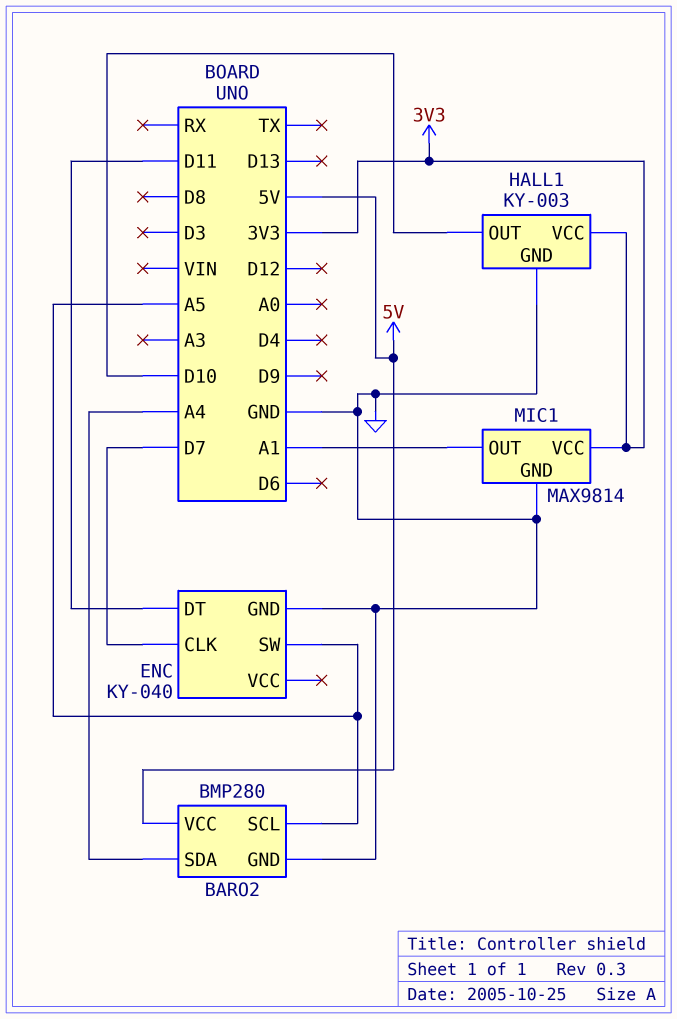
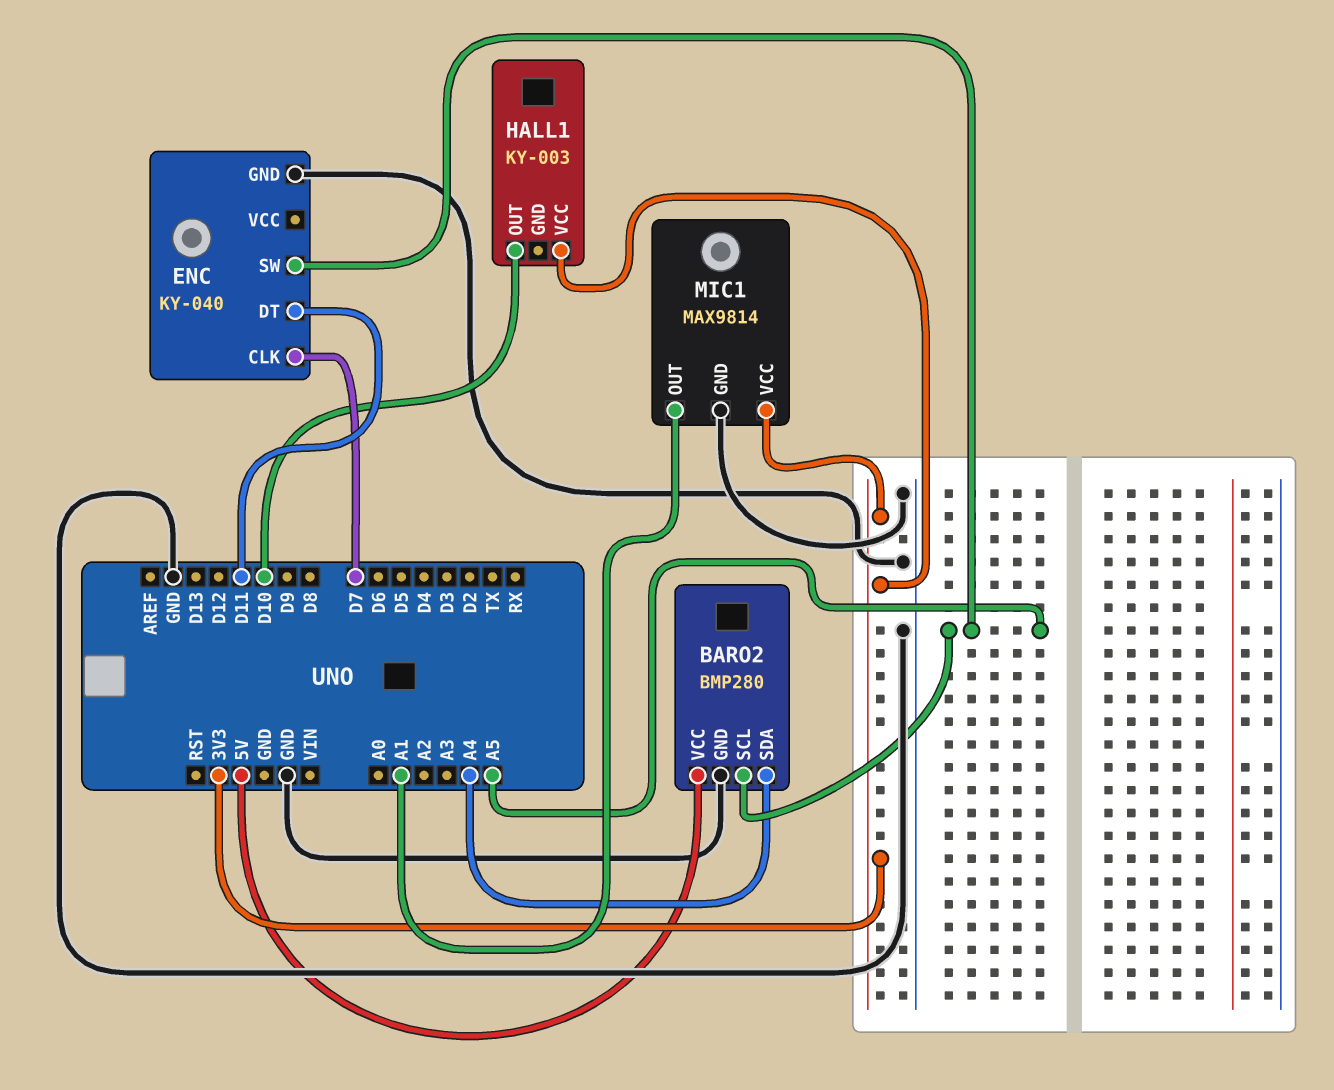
HALL1 pin GND: GND -> none

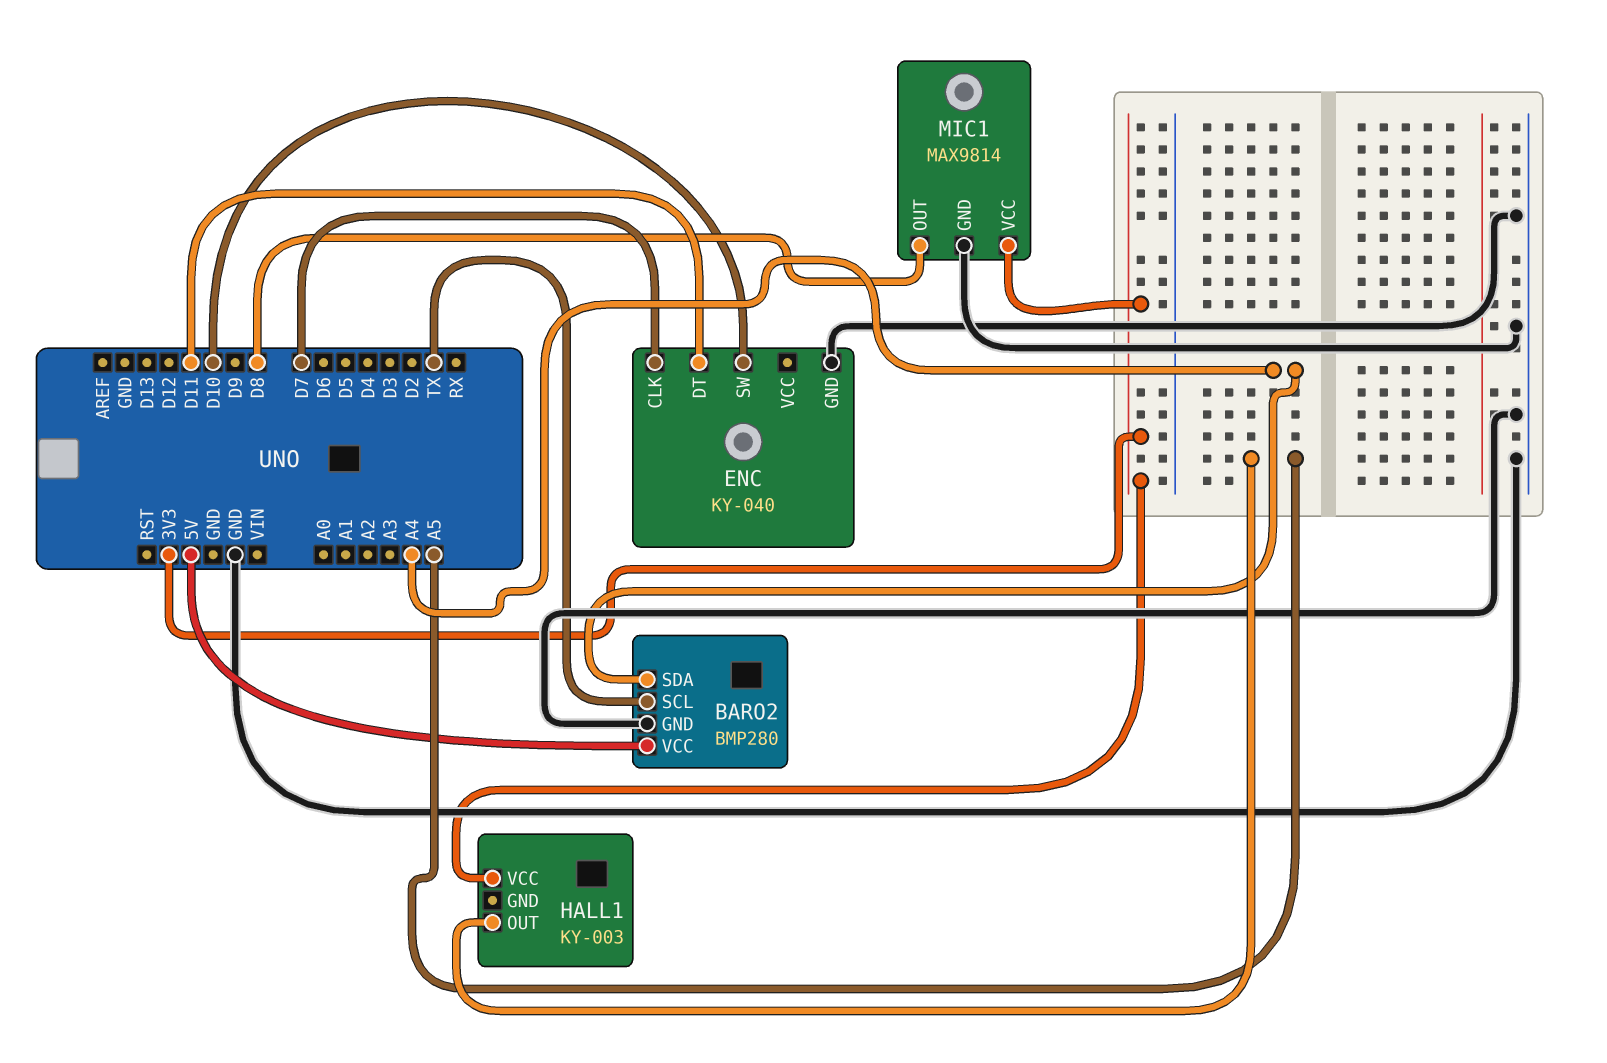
BARO2 pin SCL: A5 -> TX
ENC pin SW: A5 -> D10
HALL1 pin OUT: D10 -> A5
MIC1 pin OUT: A1 -> D8

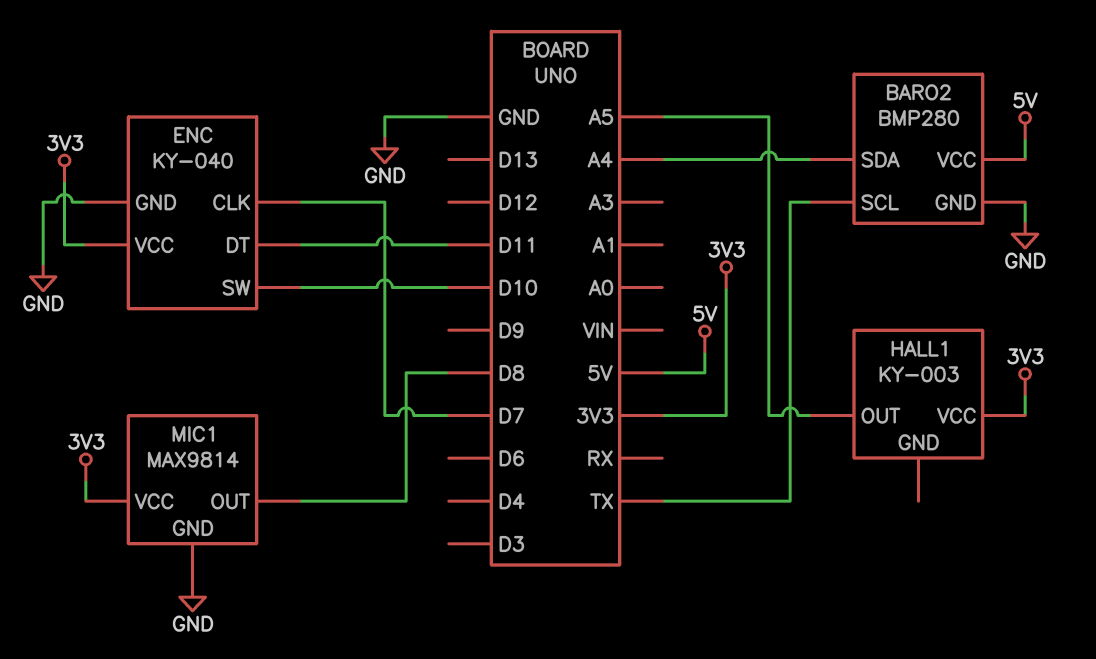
ENC pin VCC: none -> 3V3

